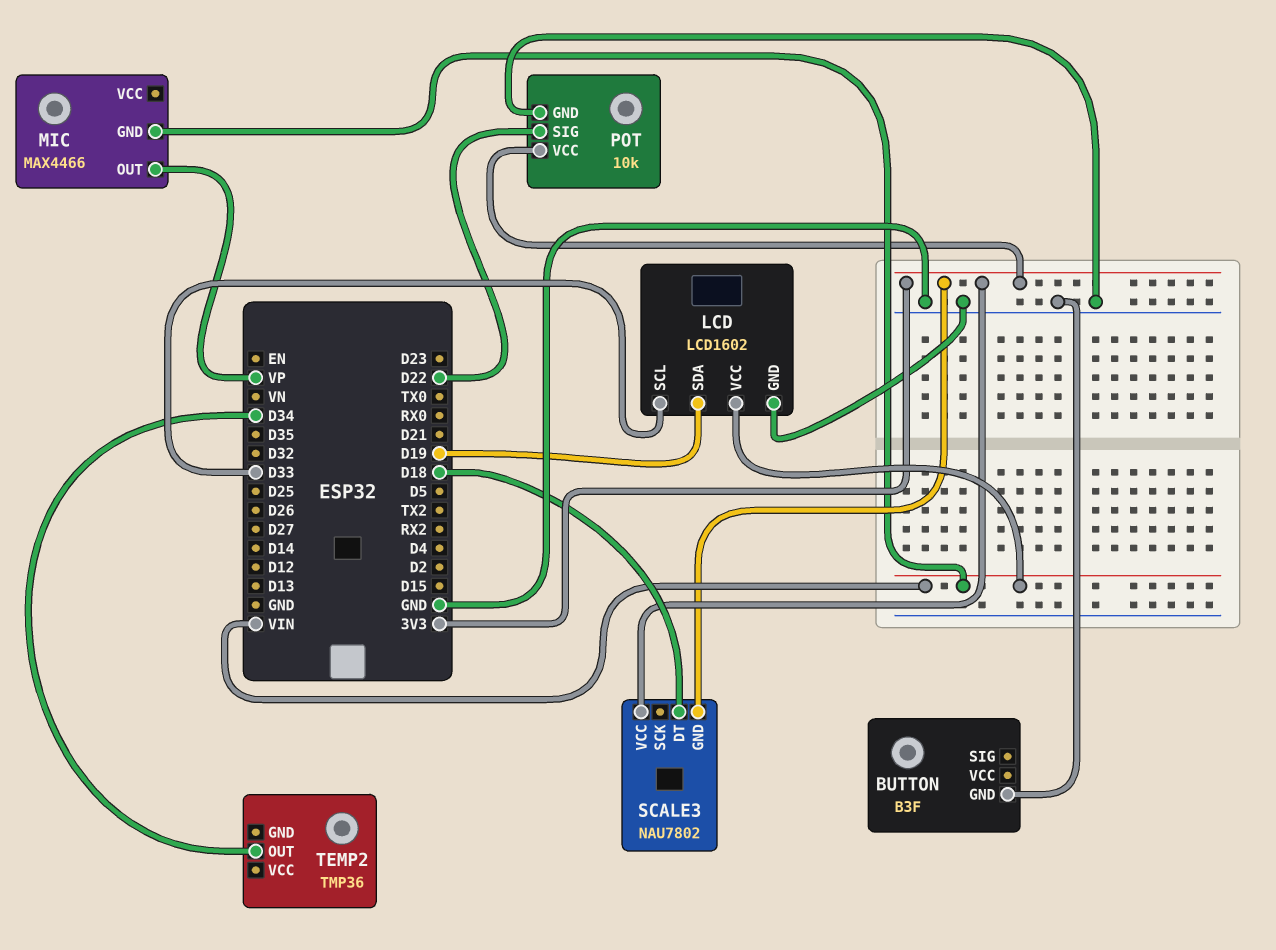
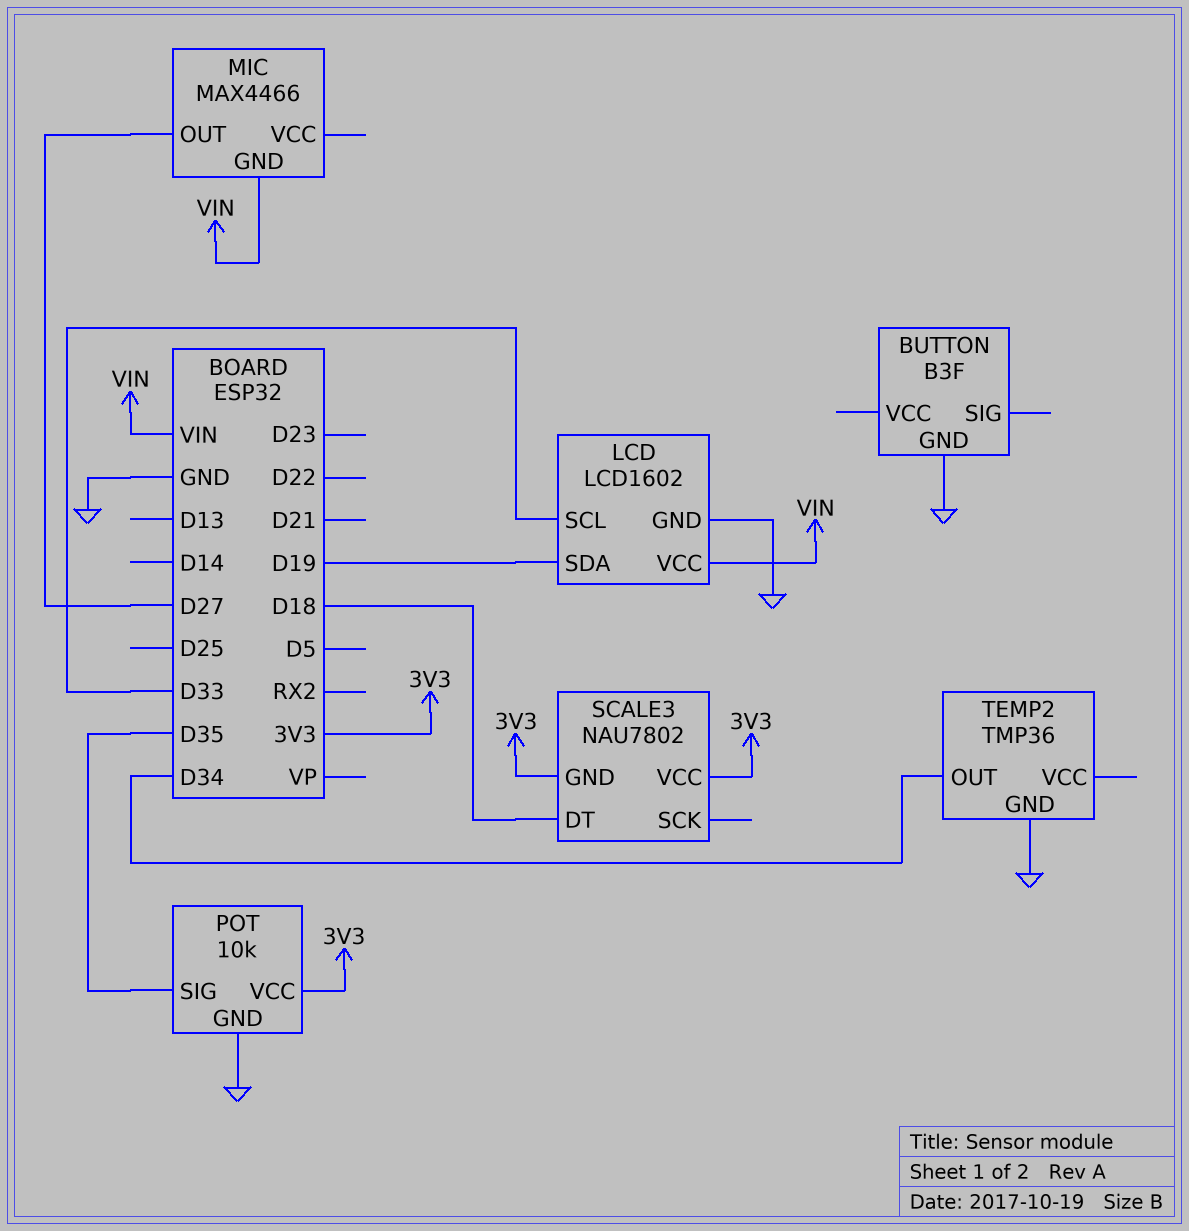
MIC pin OUT: VP -> D27
POT pin SIG: D22 -> D35
TEMP2 pin GND: none -> GND

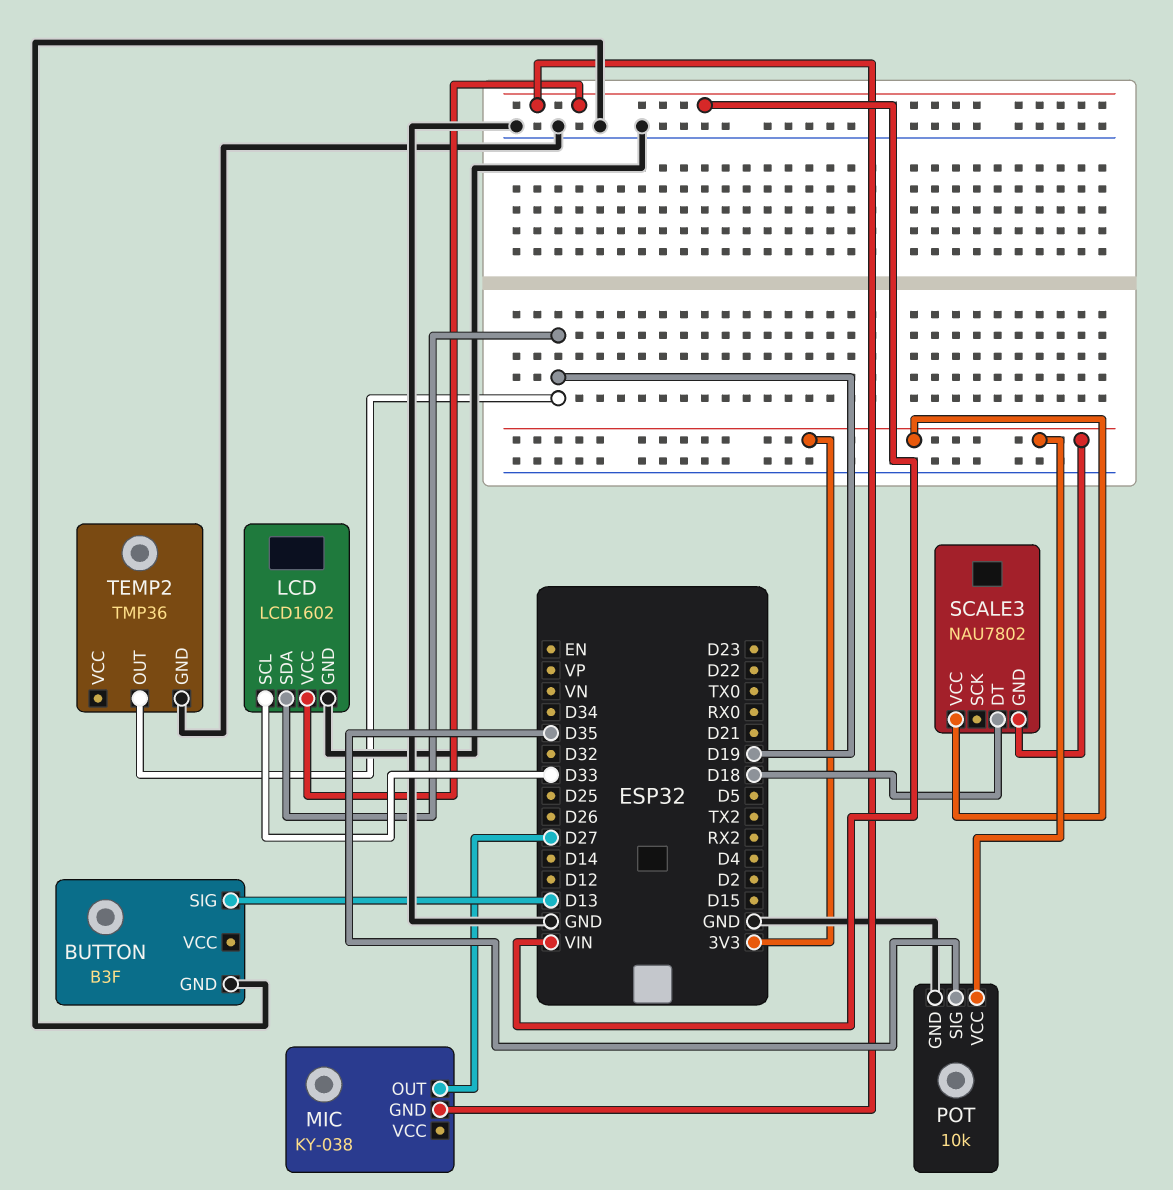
BUTTON pin SIG: none -> D13
MIC: MAX4466 -> KY-038
TEMP2 pin OUT: D34 -> D19

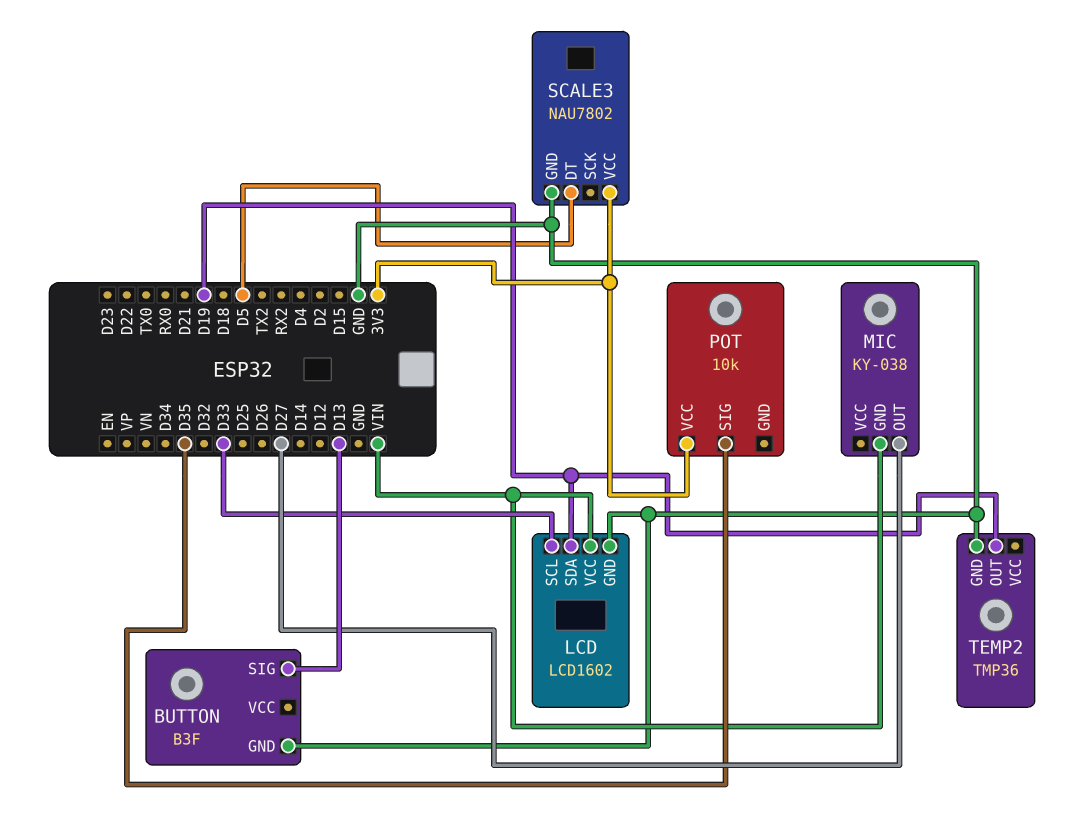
POT pin GND: GND -> none
SCALE3 pin DT: D18 -> D5
SCALE3 pin GND: 3V3 -> GND

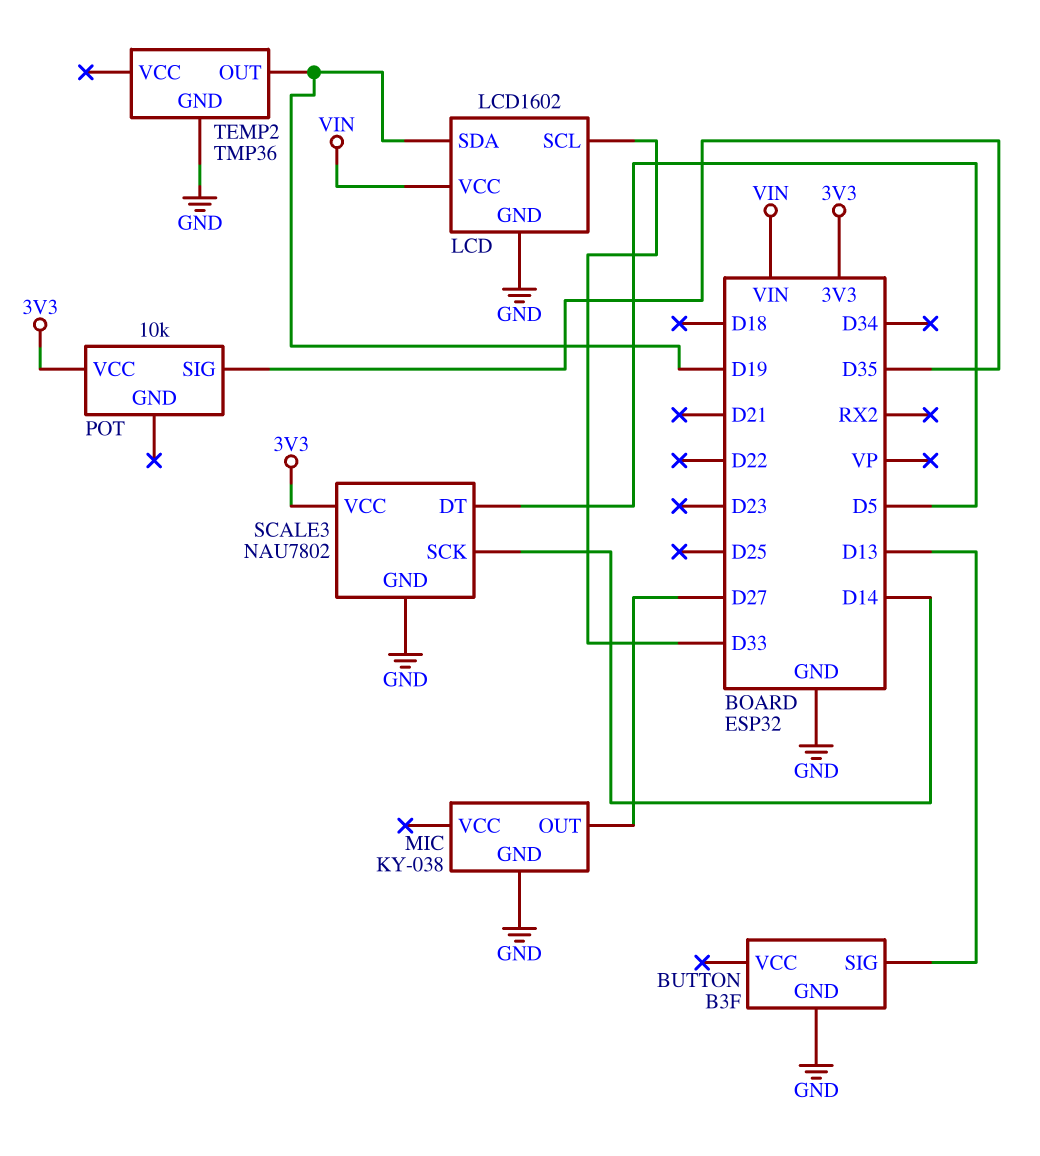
MIC pin GND: VIN -> GND
SCALE3 pin SCK: none -> D14

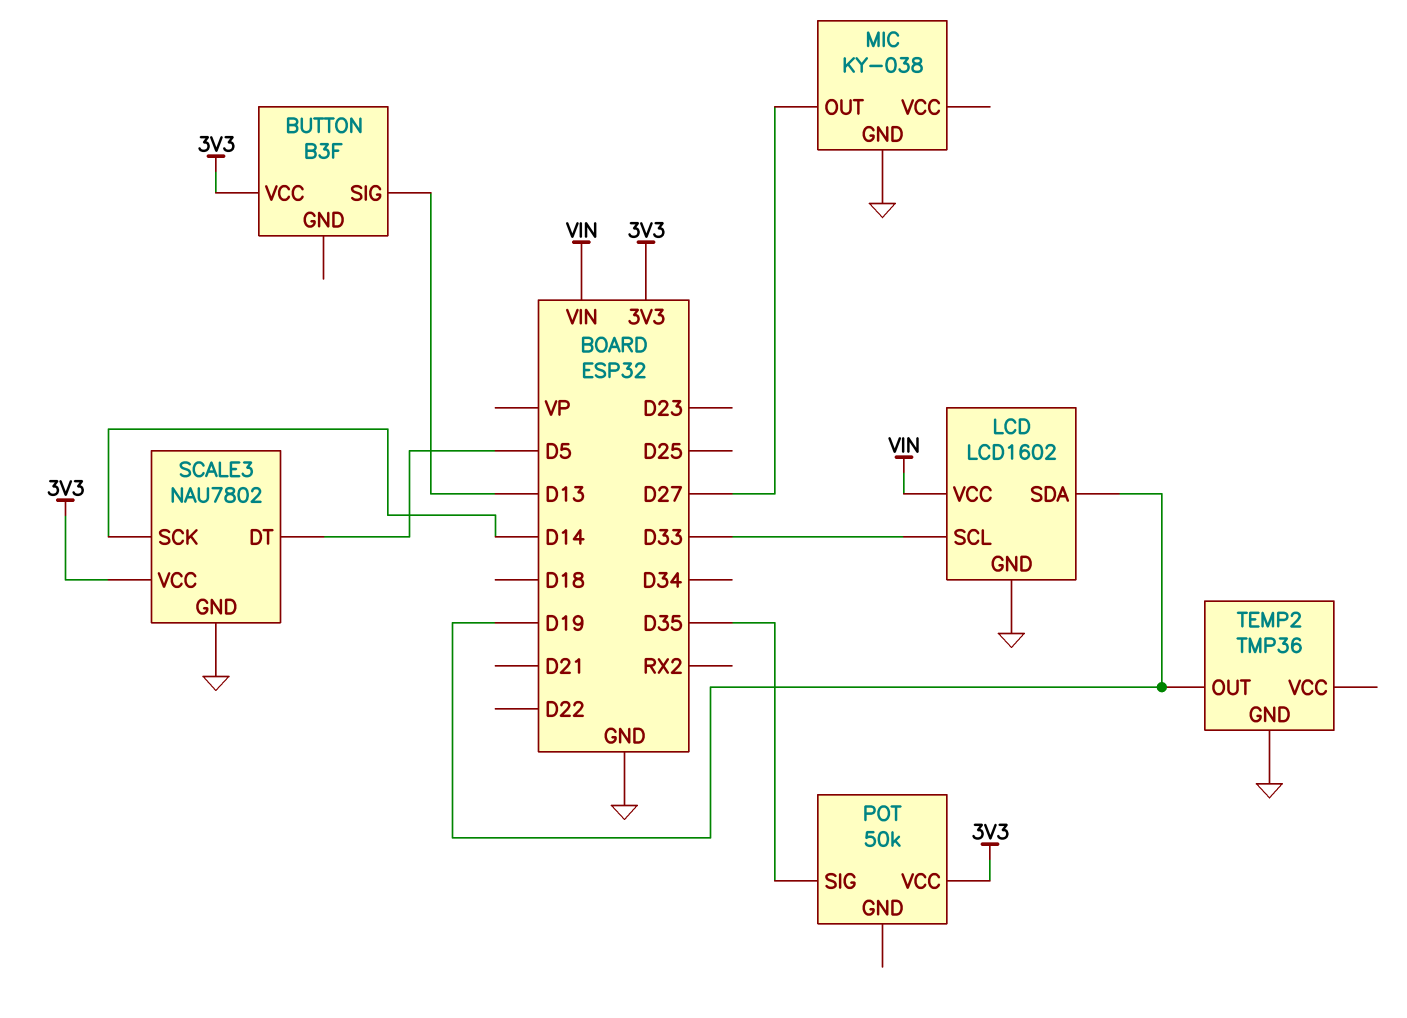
BUTTON pin GND: GND -> none
BUTTON pin VCC: none -> 3V3
POT: 10k -> 50k

